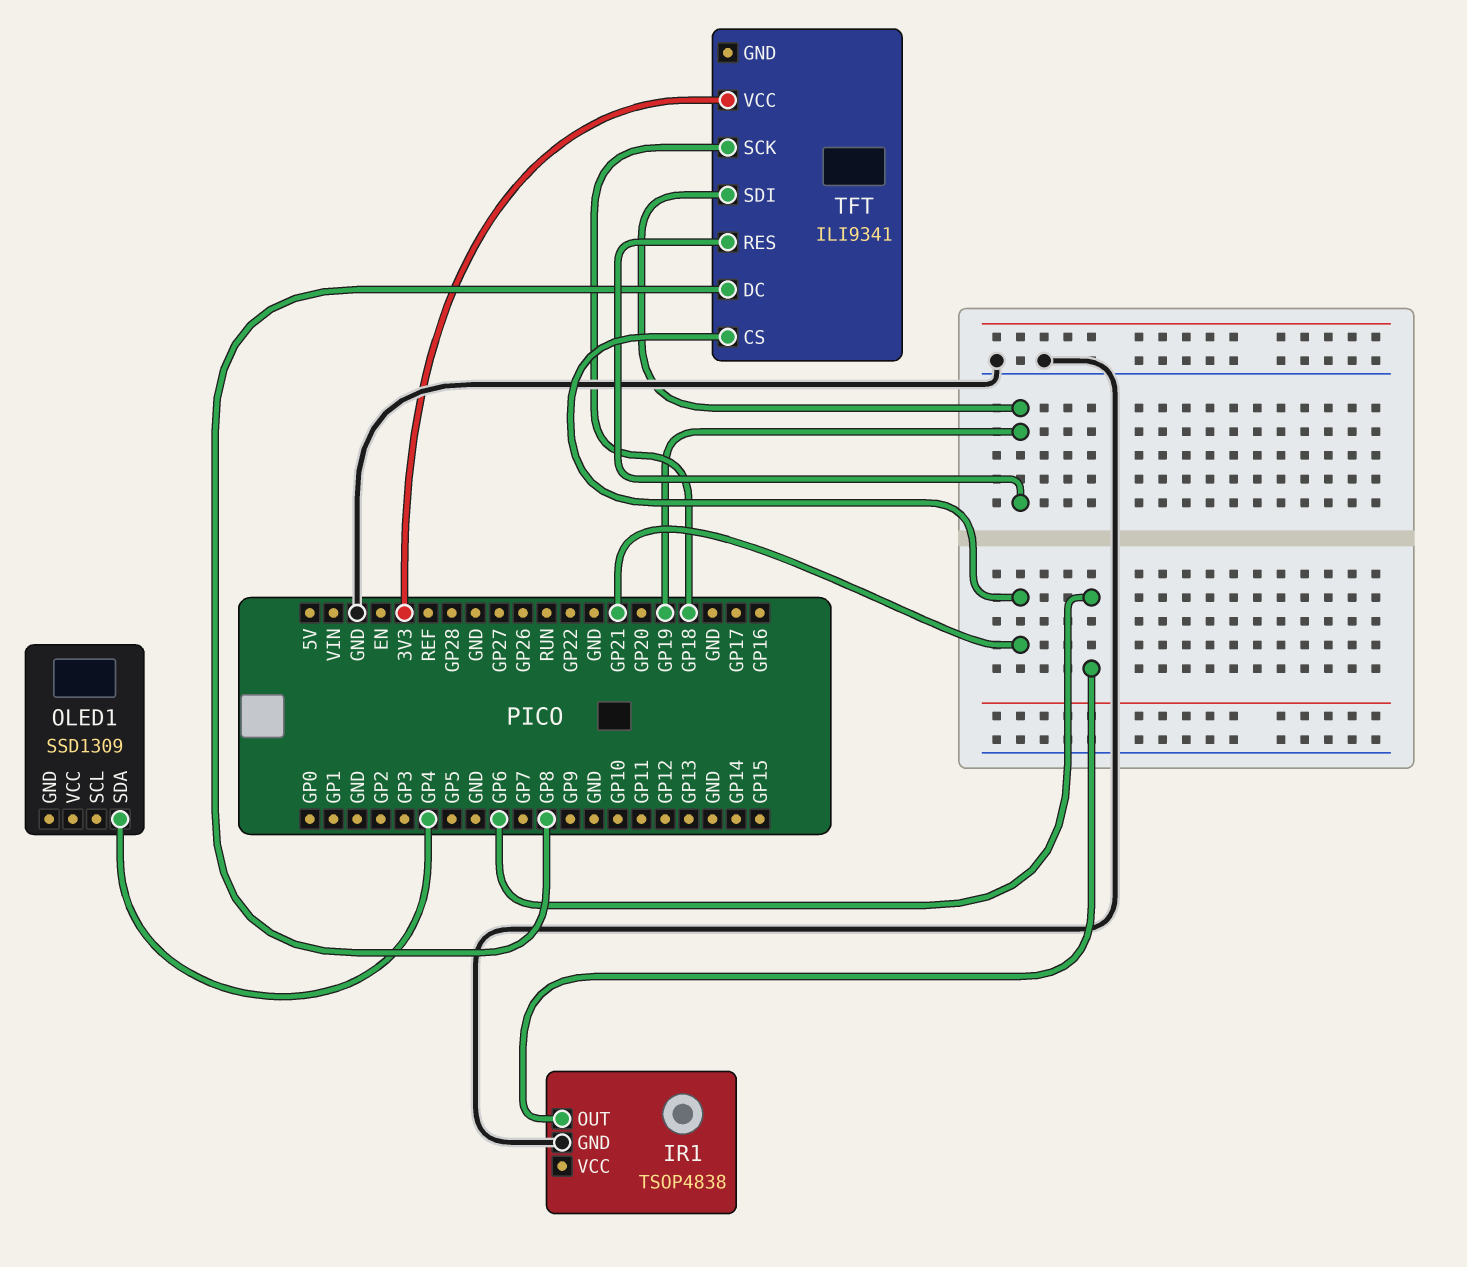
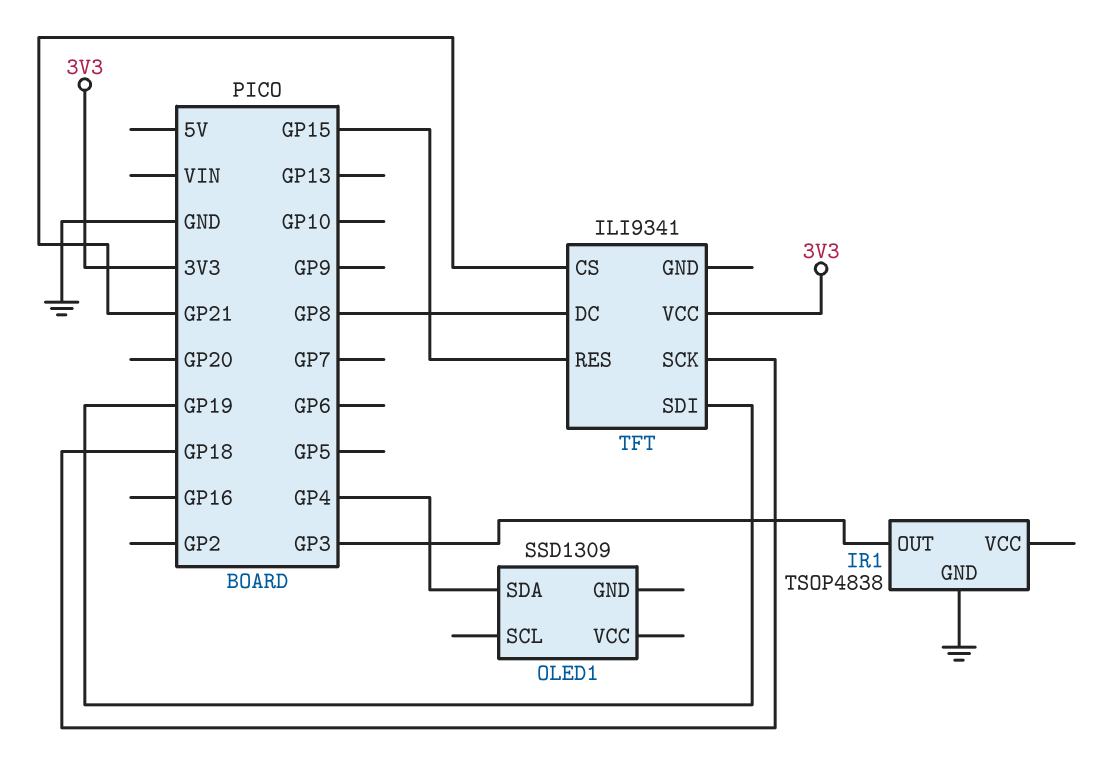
IR1 pin OUT: GP6 -> GP3
TFT pin RES: GP19 -> GP15

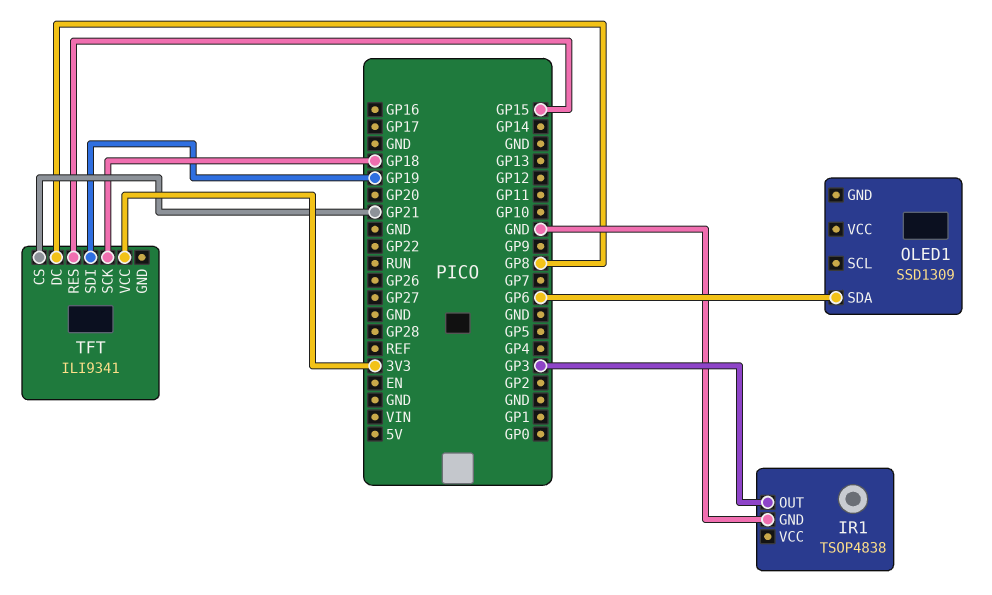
OLED1 pin SDA: GP4 -> GP6

